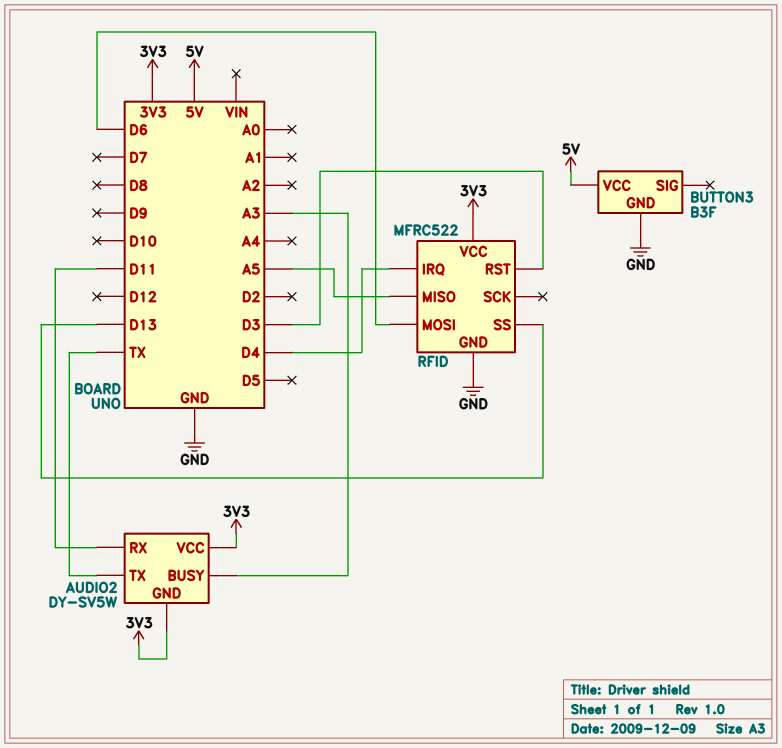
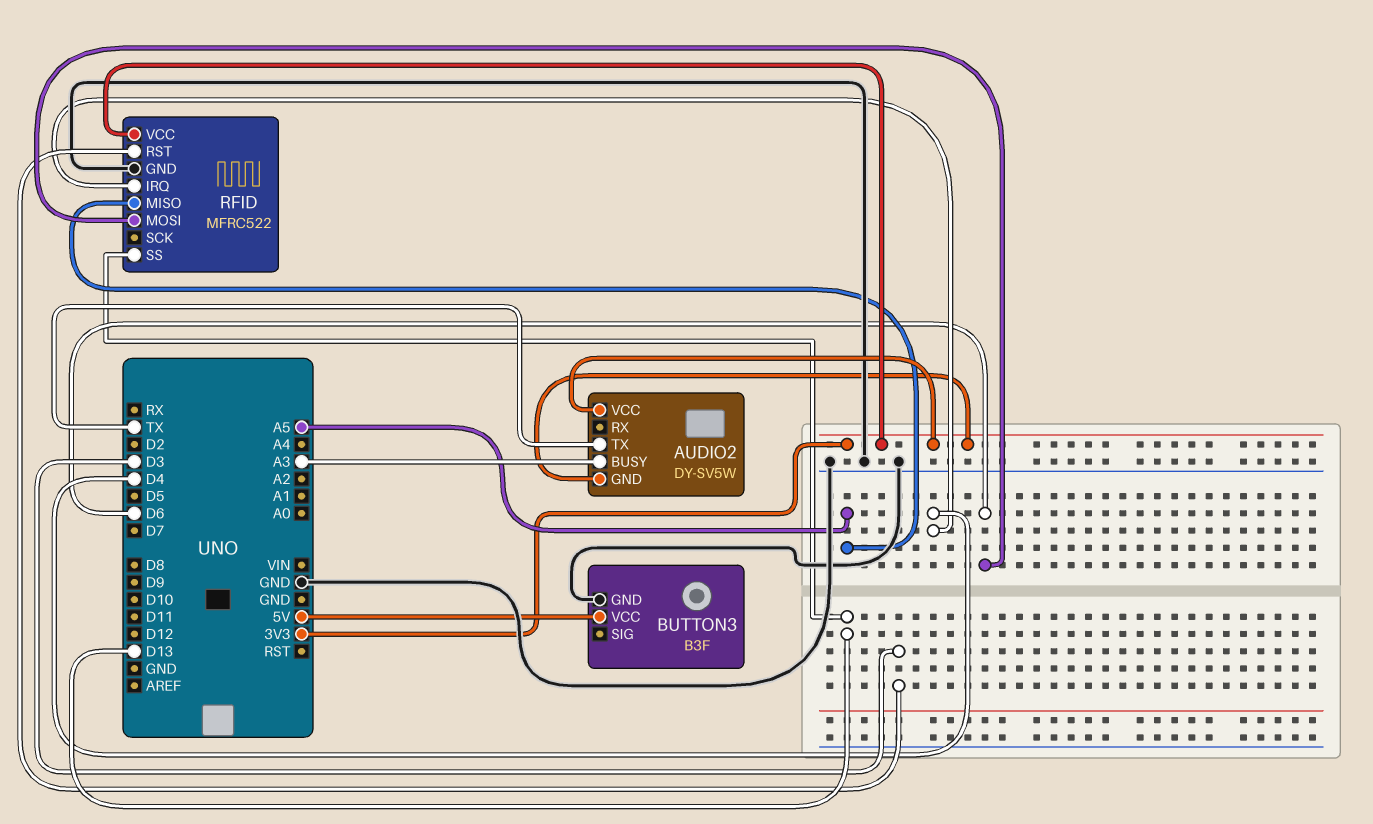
AUDIO2 pin RX: D11 -> none

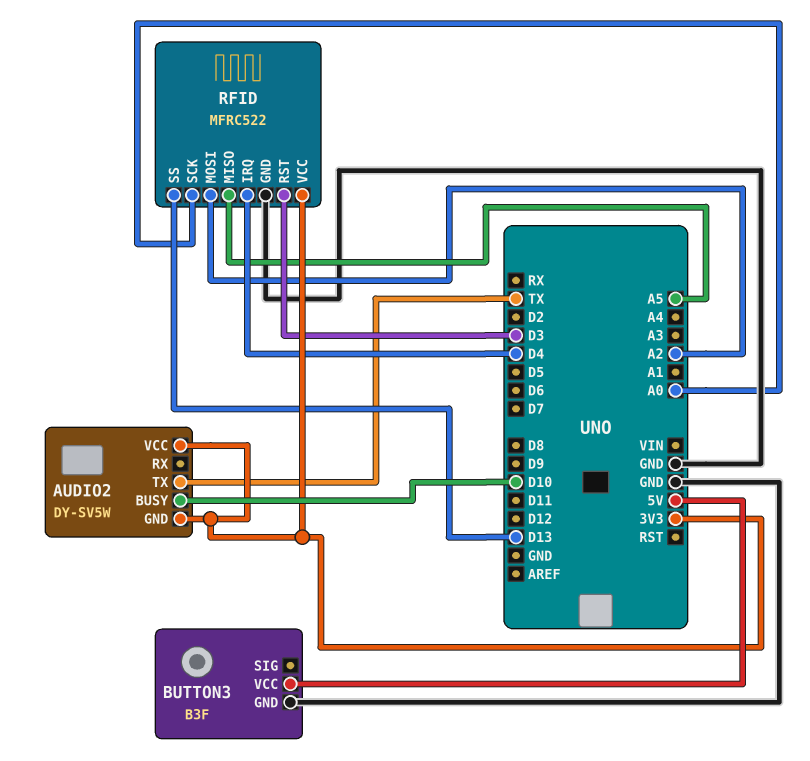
AUDIO2 pin BUSY: A3 -> D10
RFID pin MOSI: D6 -> A2
RFID pin SCK: none -> A0

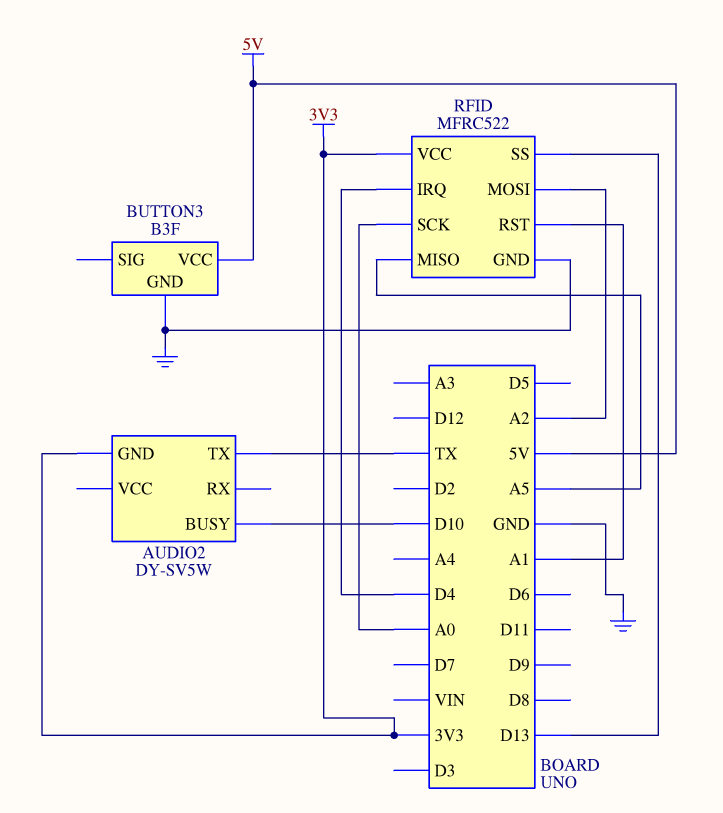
AUDIO2 pin VCC: 3V3 -> none
RFID pin RST: D3 -> A1

